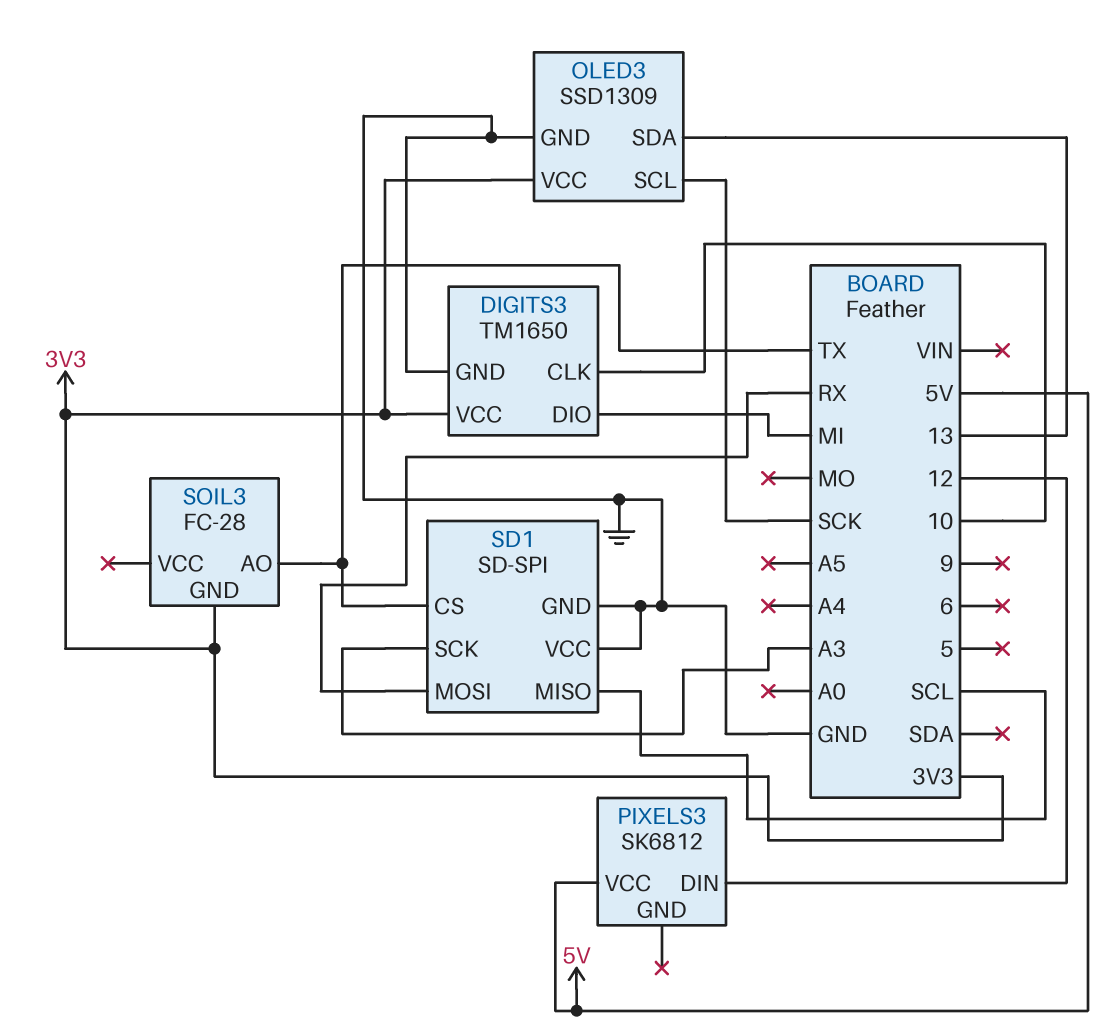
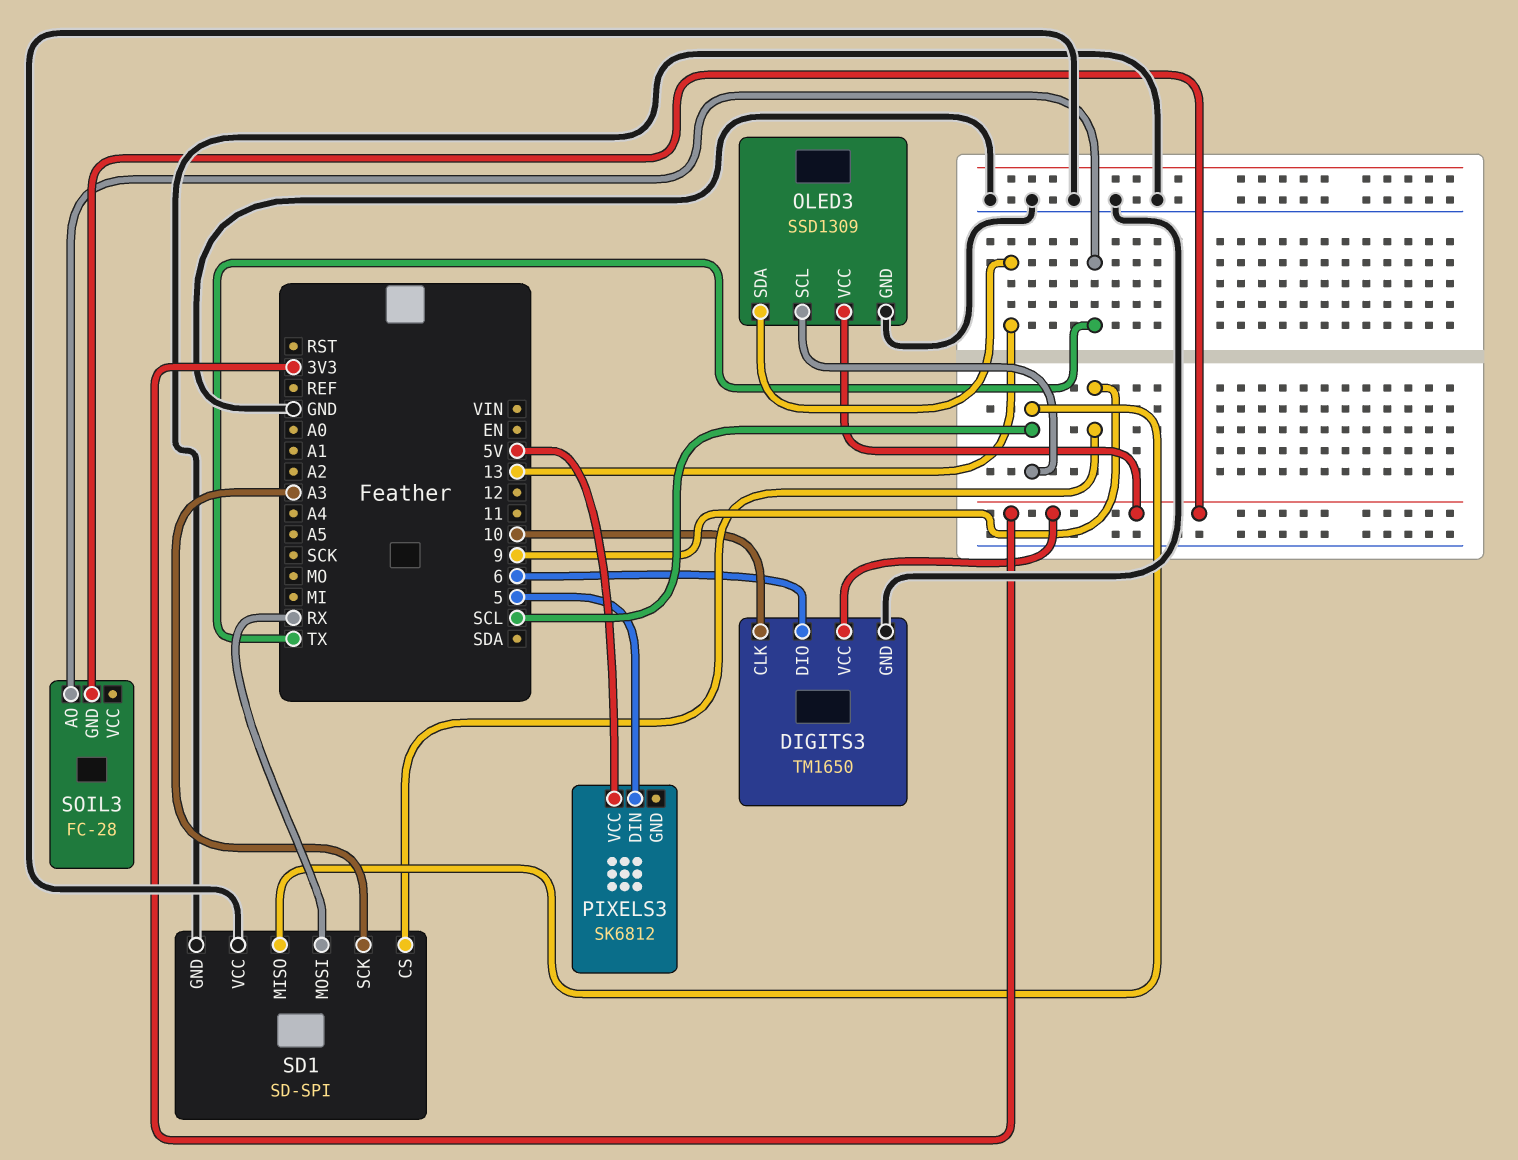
DIGITS3 pin DIO: MI -> 6
OLED3 pin SCL: SCK -> SCL
PIXELS3 pin DIN: 12 -> 5
SD1 pin CS: TX -> 9

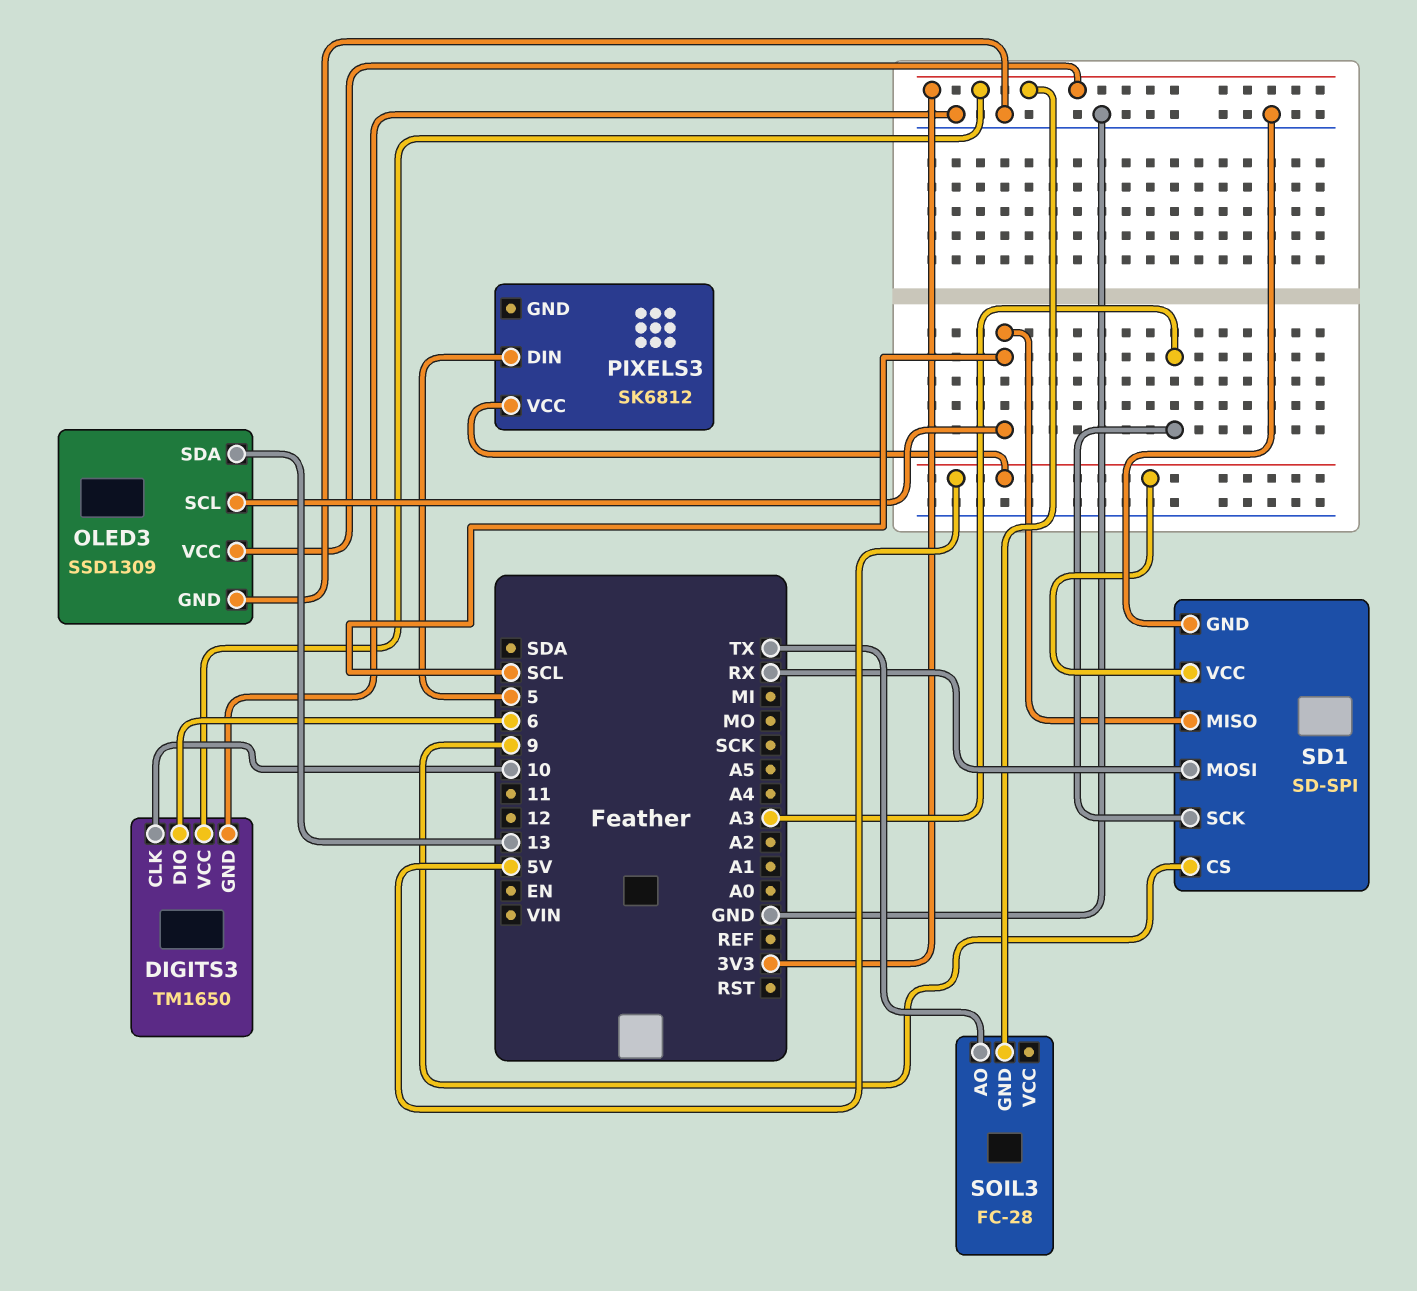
SD1 pin VCC: GND -> 5V

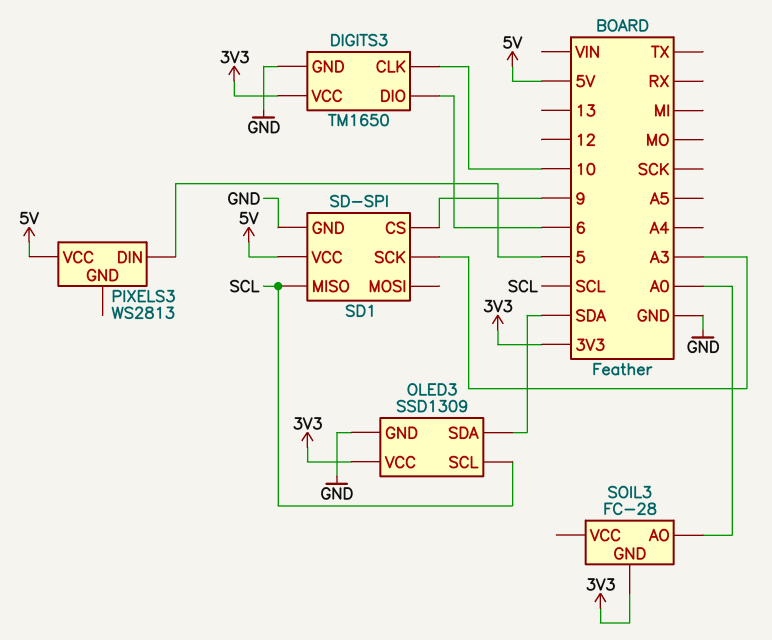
OLED3 pin SDA: 13 -> SDA
PIXELS3: SK6812 -> WS2813
SD1 pin MOSI: RX -> none
SOIL3 pin AO: TX -> A0

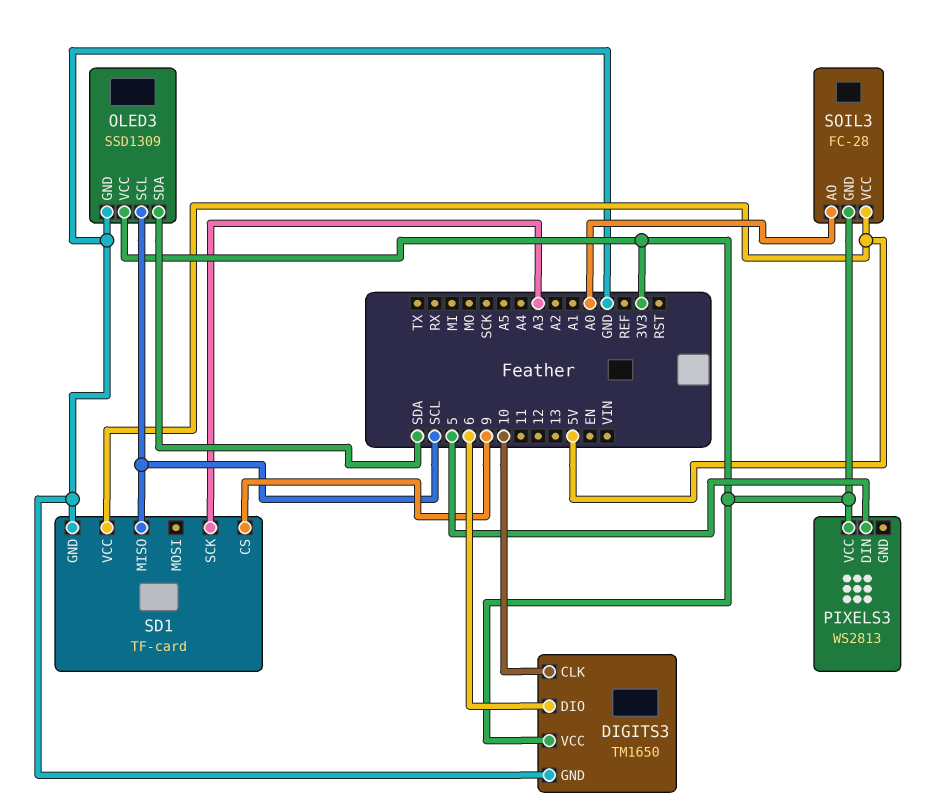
PIXELS3 pin VCC: 5V -> 3V3
SD1: SD-SPI -> TF-card
SOIL3 pin VCC: none -> 5V

